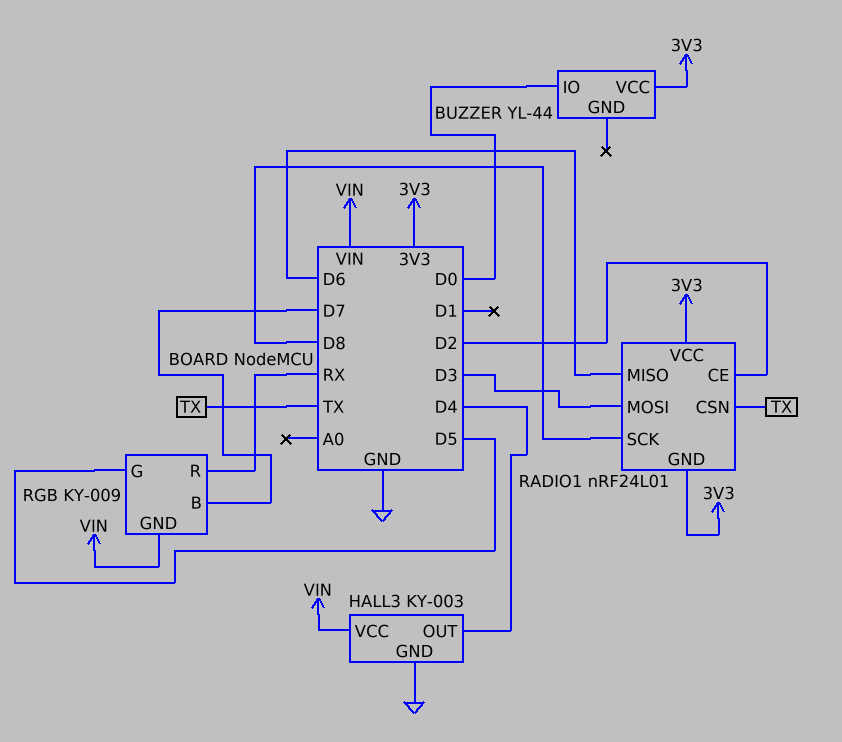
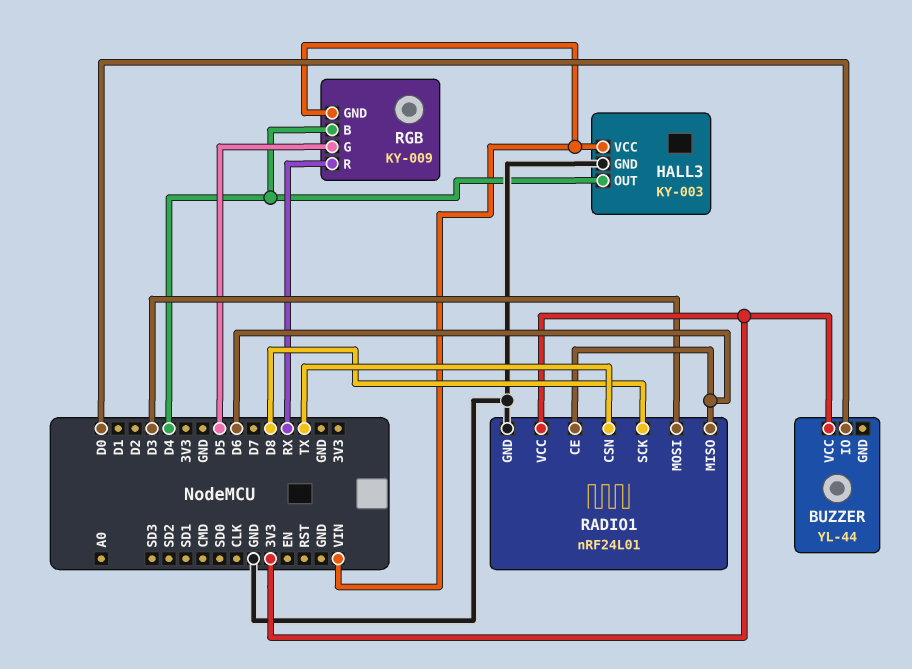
RADIO1 pin CE: D2 -> D6
RADIO1 pin GND: 3V3 -> GND
RGB pin B: D7 -> D4

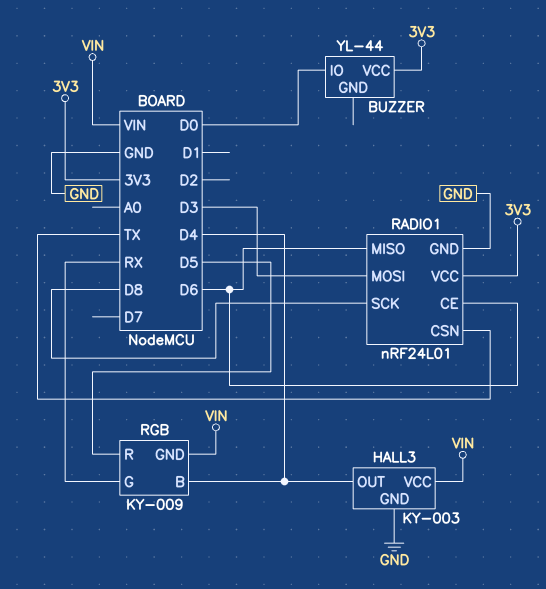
RGB pin G: D5 -> RX
RGB pin R: RX -> D5

